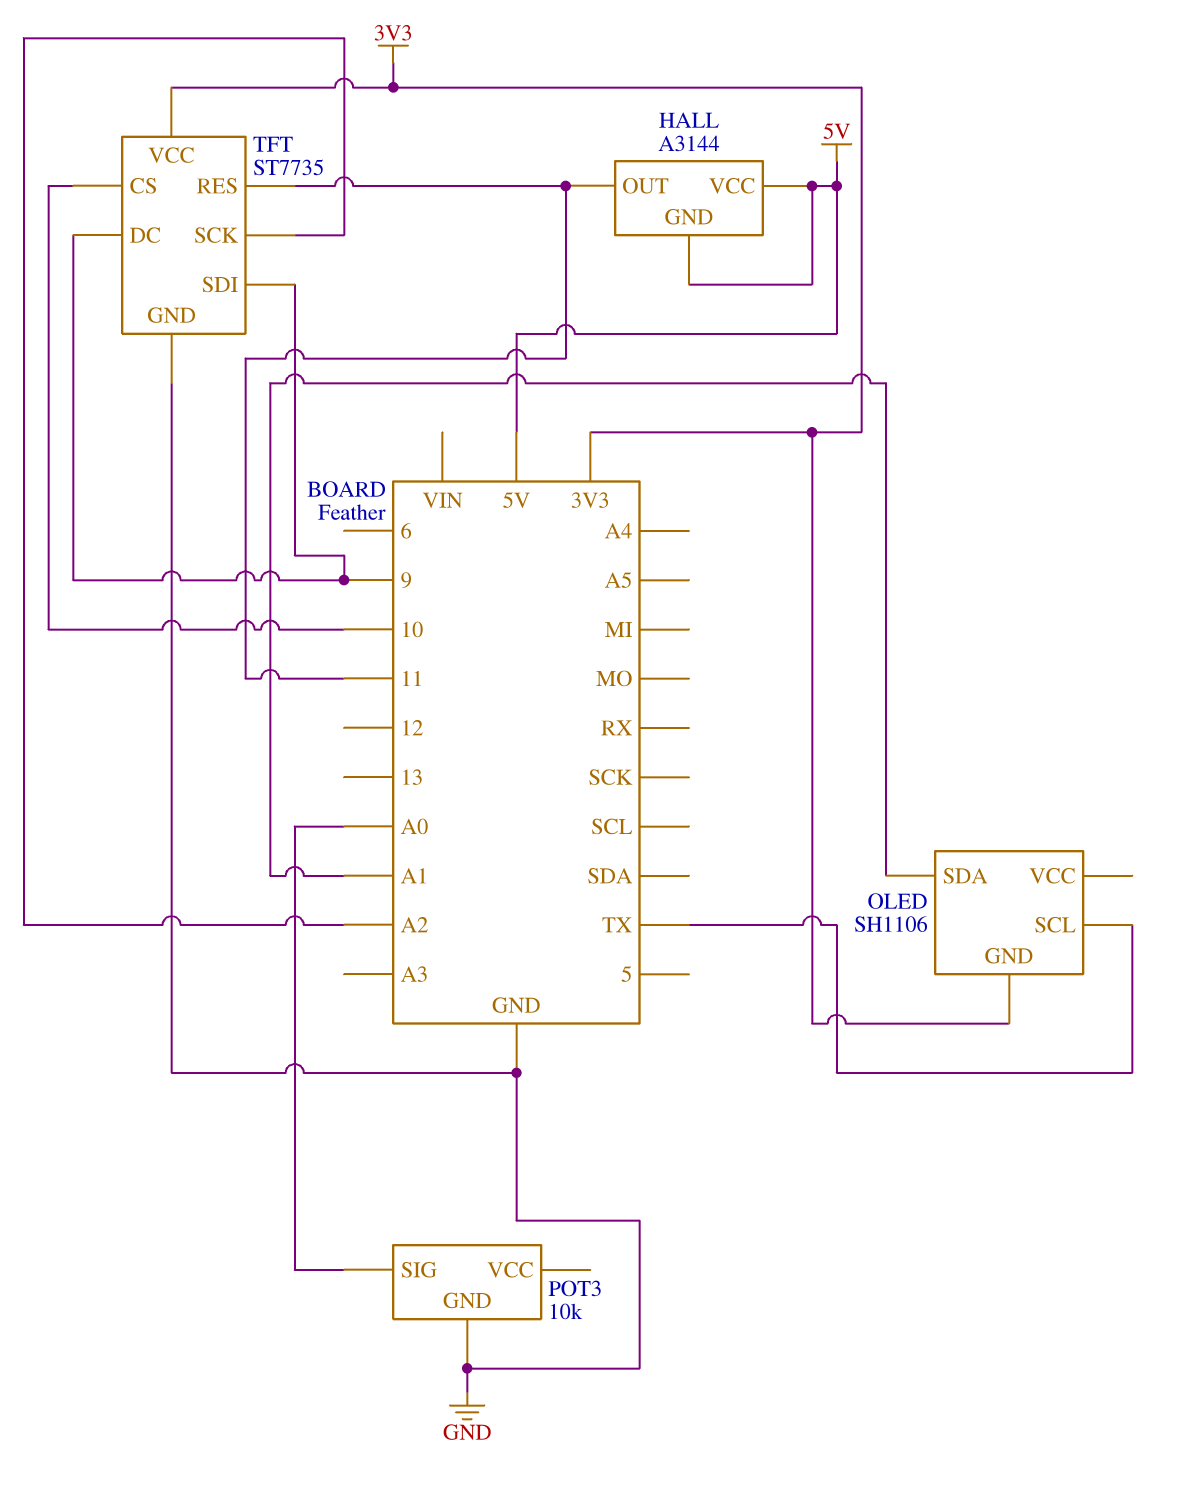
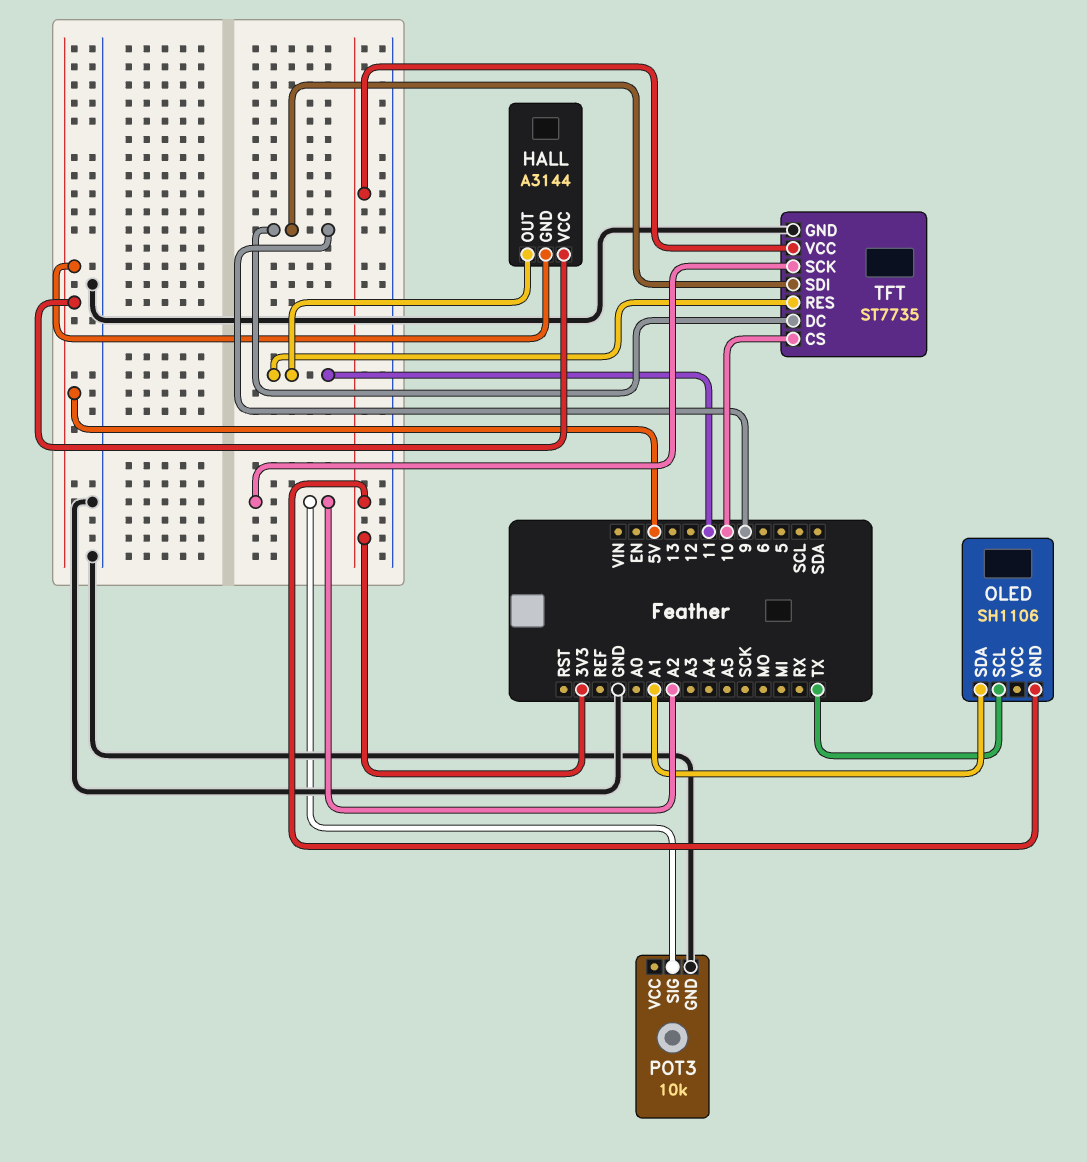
POT3 pin SIG: A0 -> A2

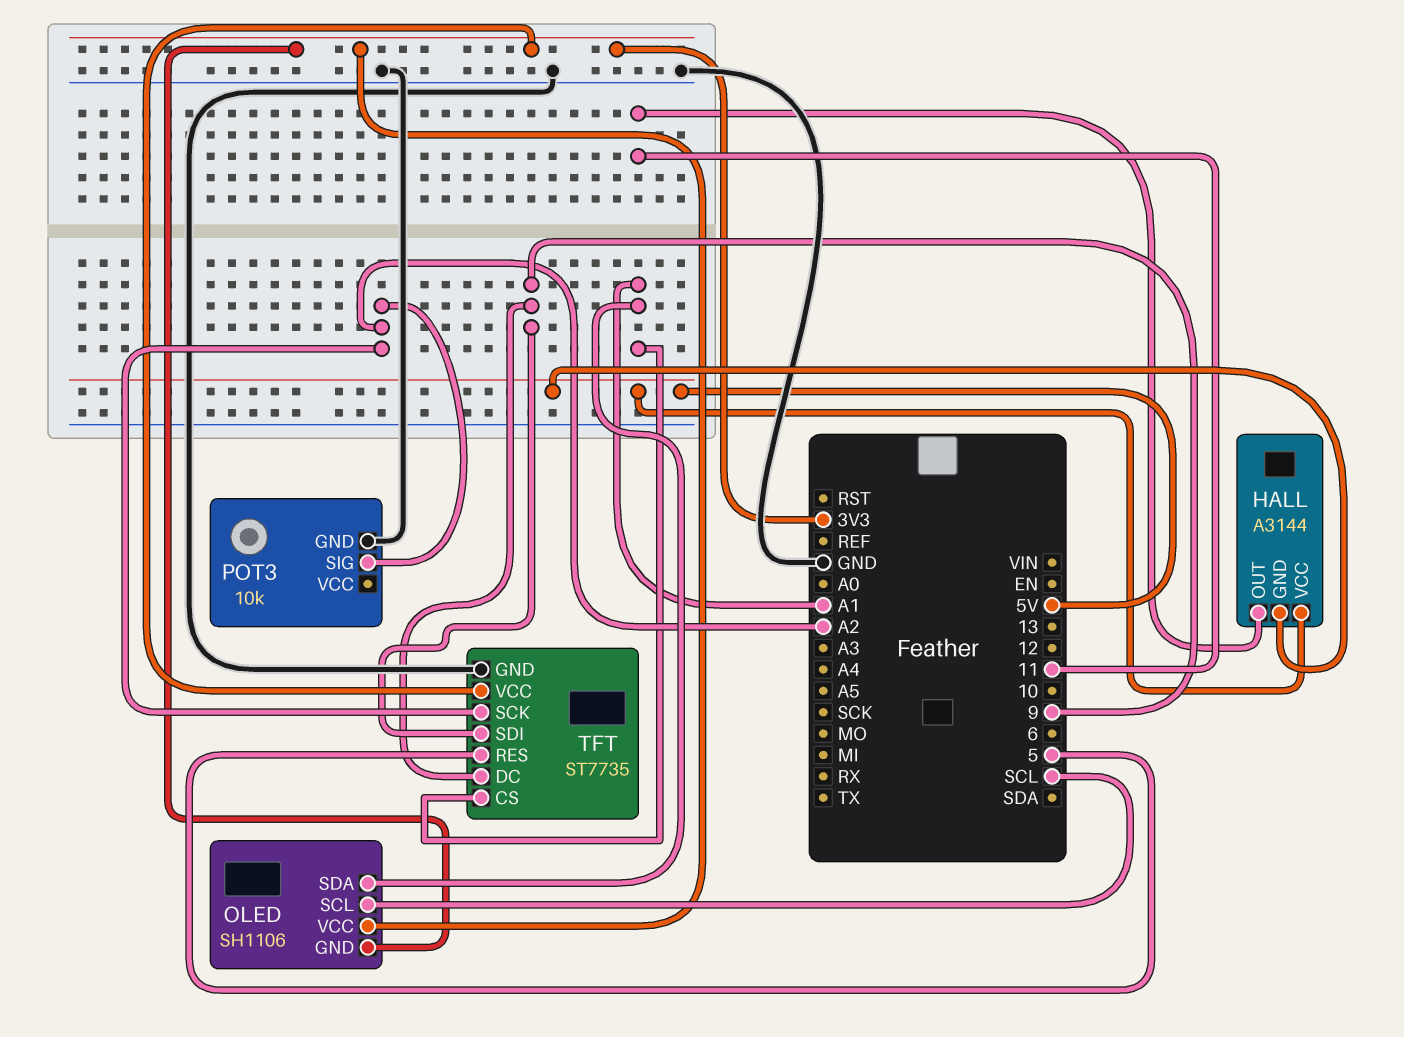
OLED pin SCL: TX -> SCL
OLED pin VCC: none -> 3V3
TFT pin CS: 10 -> A1
TFT pin RES: 11 -> 5

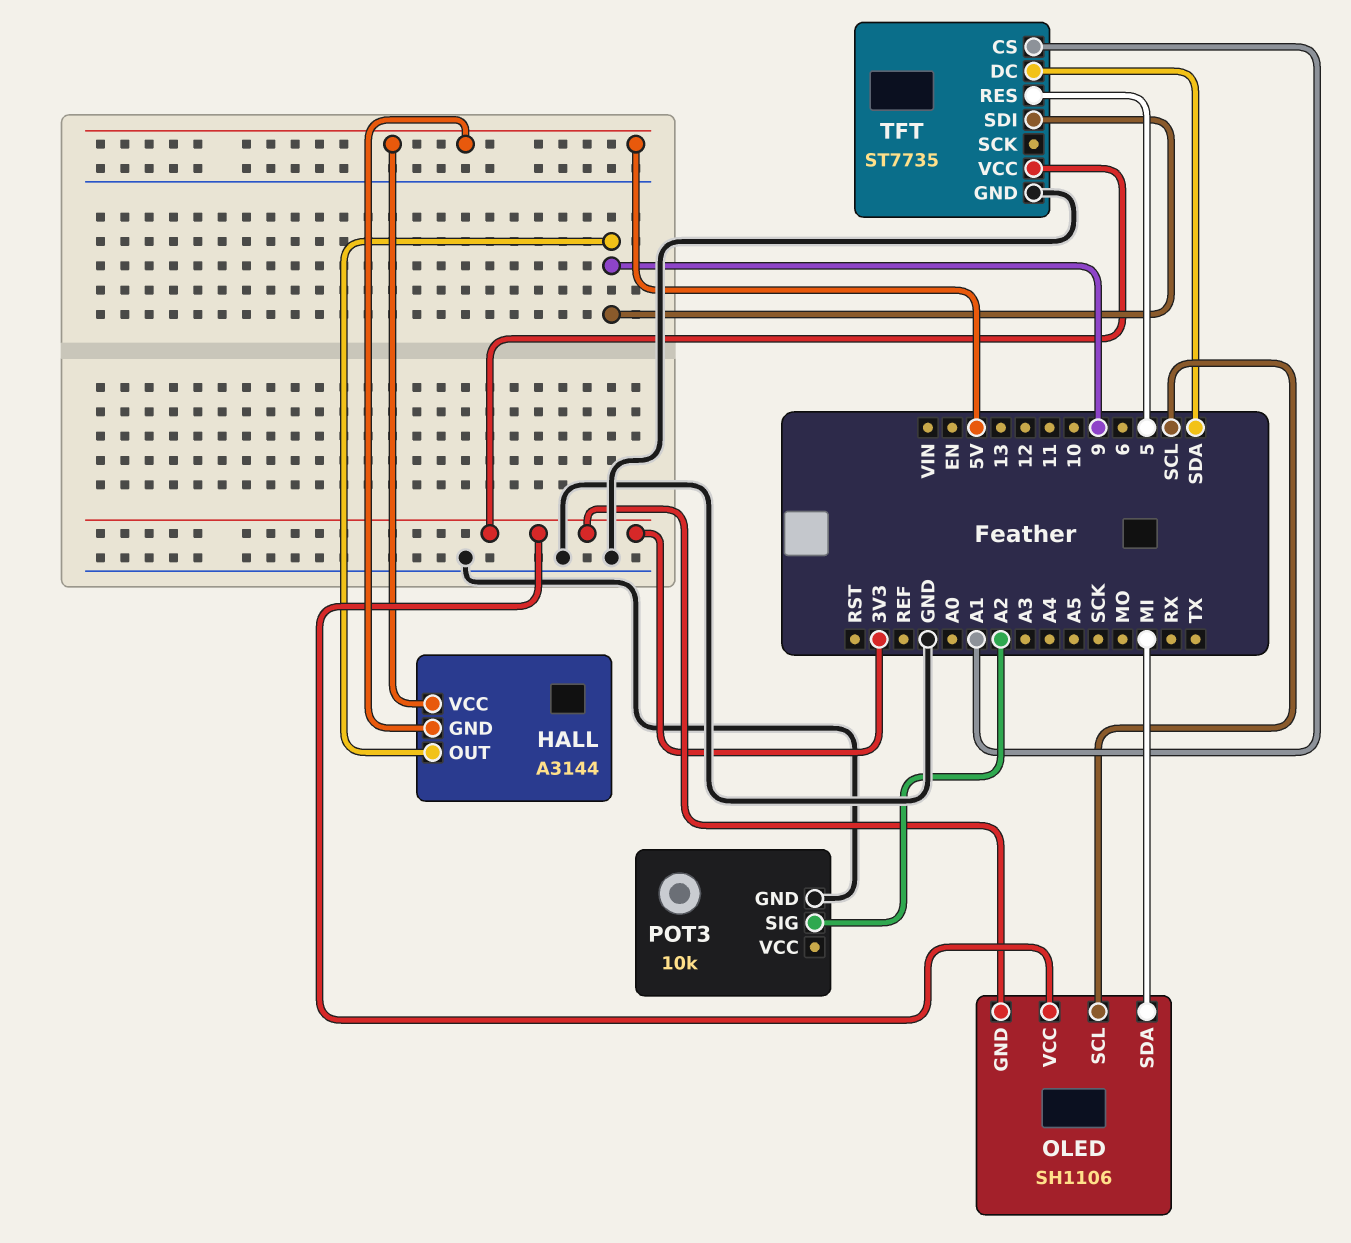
HALL pin OUT: 11 -> 9
OLED pin SDA: A1 -> MI
TFT pin DC: 9 -> SDA
TFT pin SCK: A2 -> none

